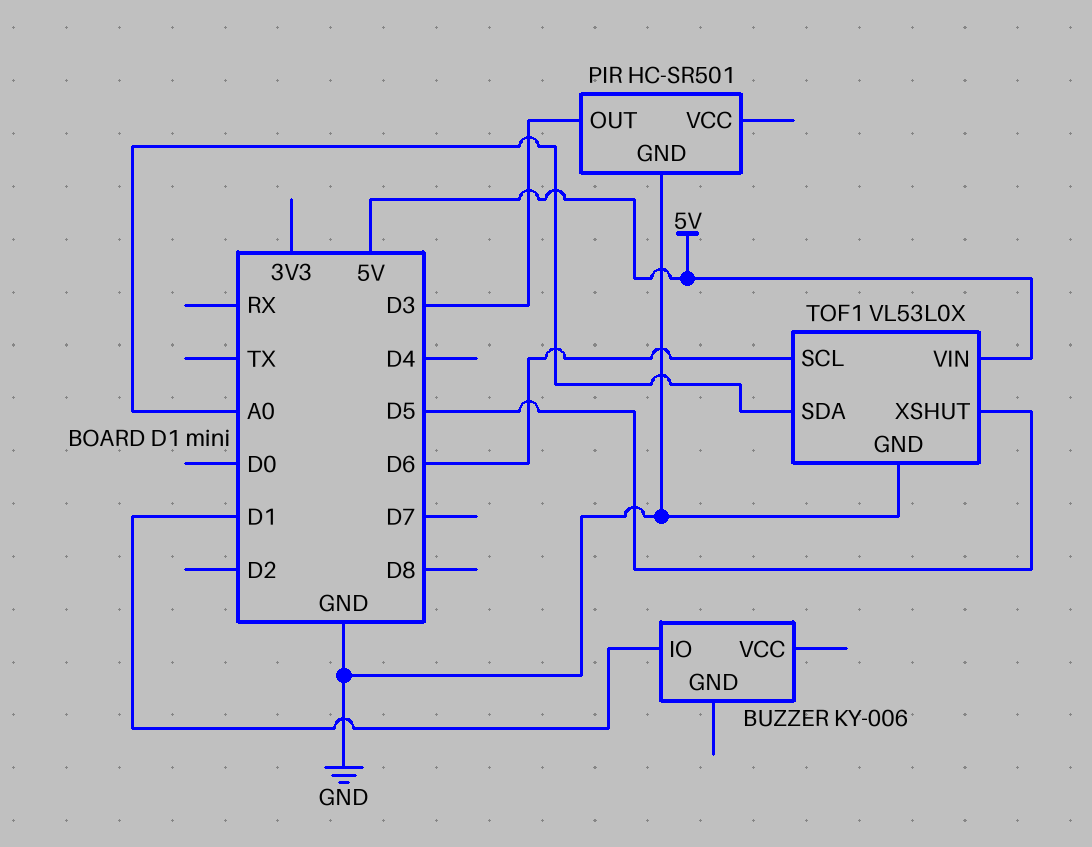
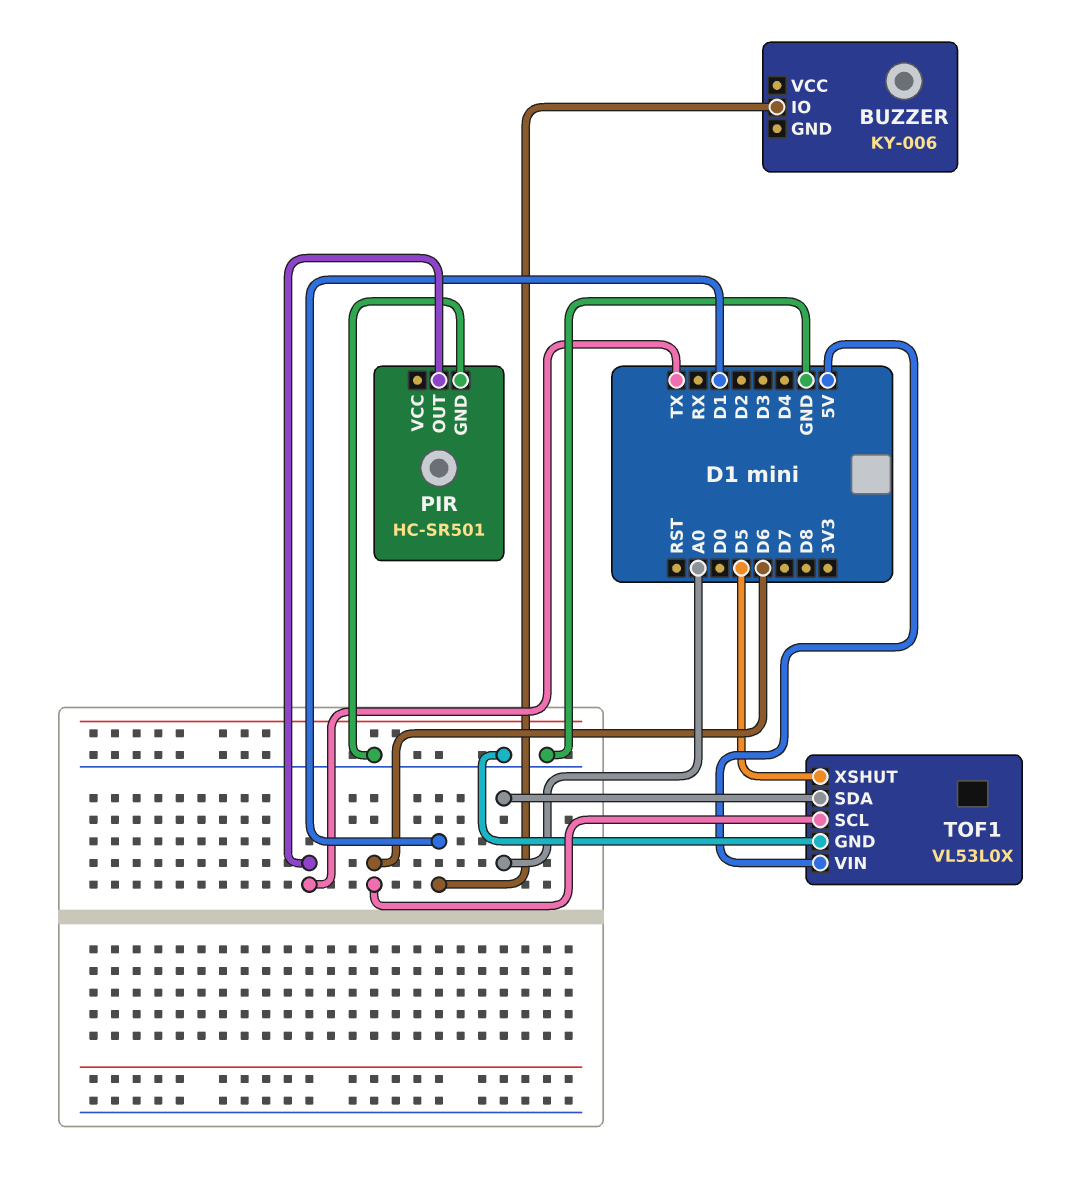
PIR pin OUT: D3 -> TX

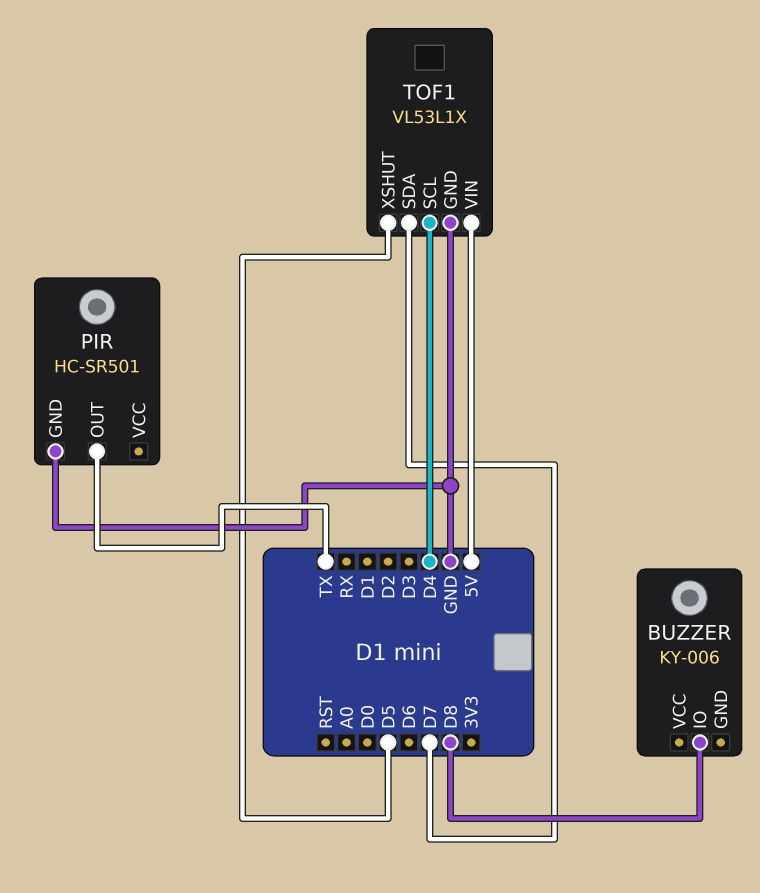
BUZZER pin IO: D1 -> D8
TOF1: VL53L0X -> VL53L1X
TOF1 pin SCL: D6 -> D4
TOF1 pin SDA: A0 -> D7

